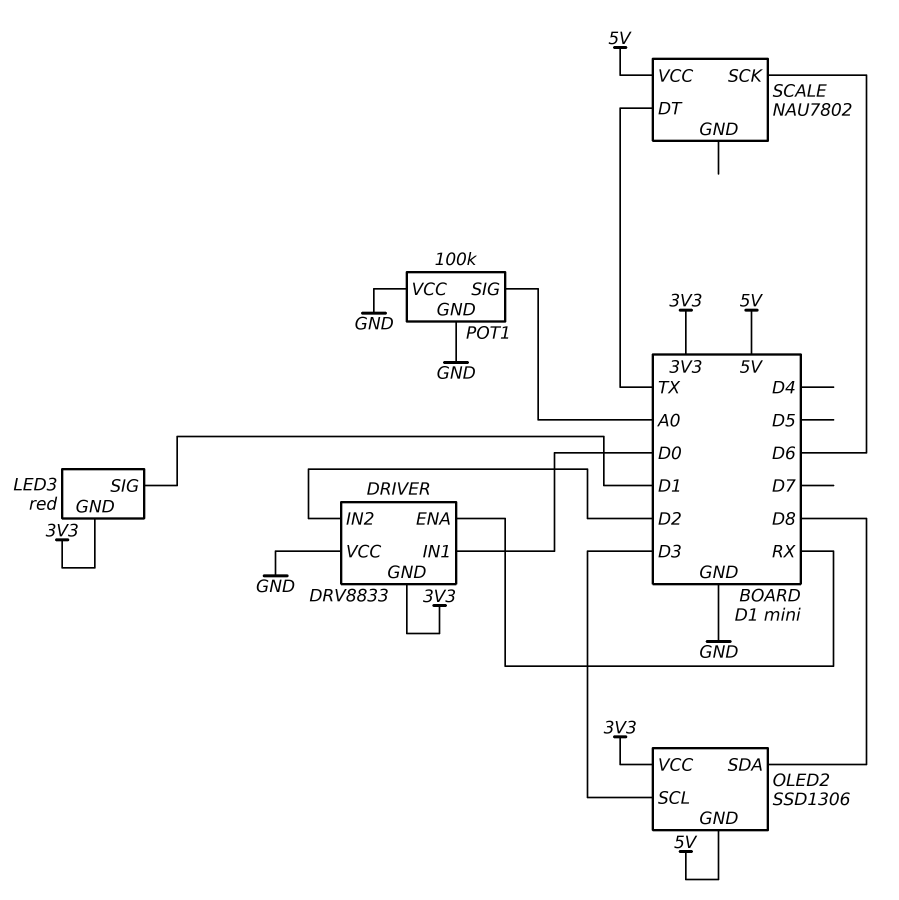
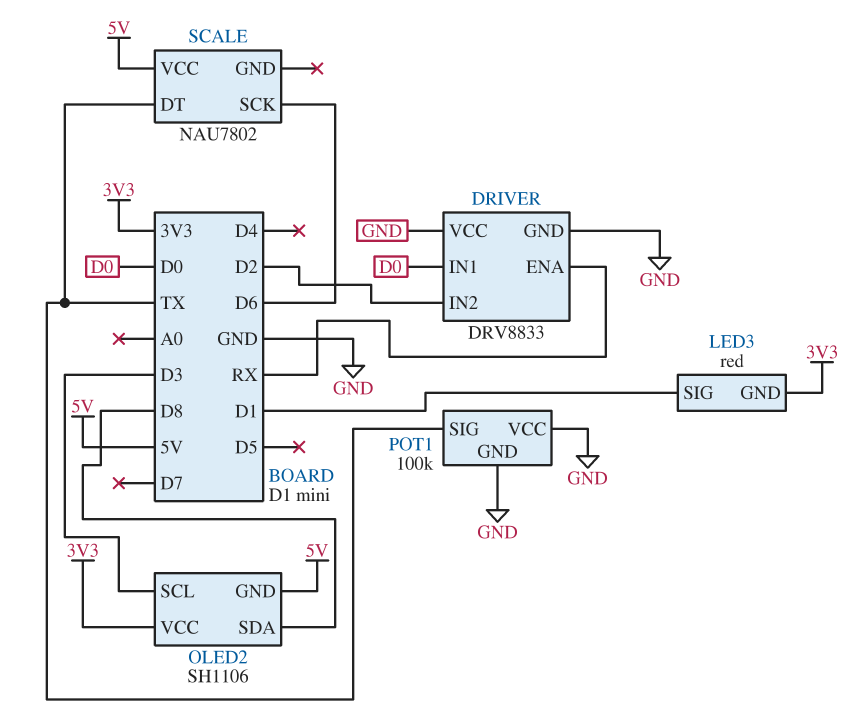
DRIVER pin GND: 3V3 -> GND
OLED2: SSD1306 -> SH1106
POT1 pin SIG: A0 -> TX

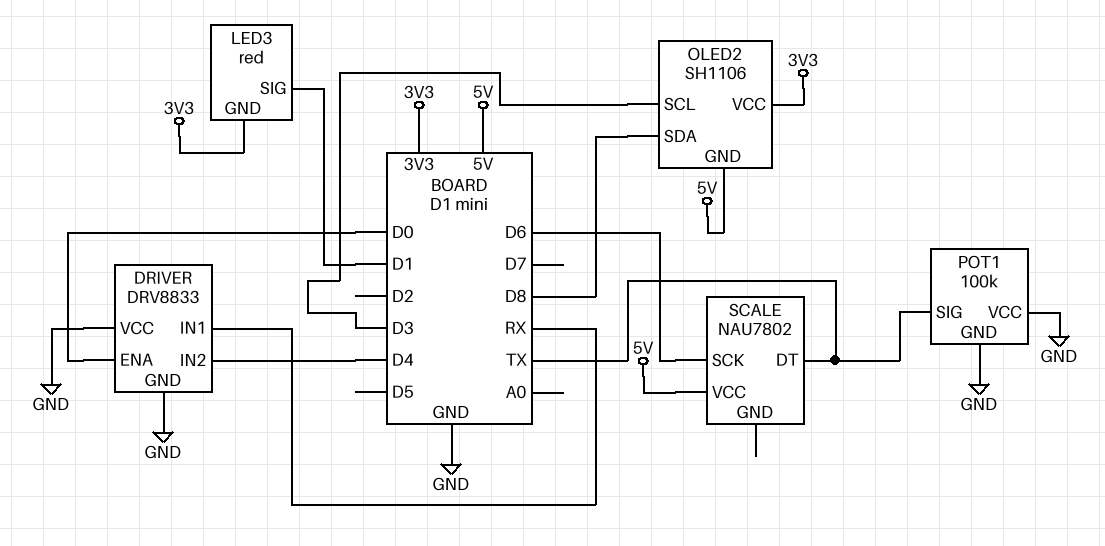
DRIVER pin ENA: RX -> D0
DRIVER pin IN1: D0 -> RX
DRIVER pin IN2: D2 -> D4

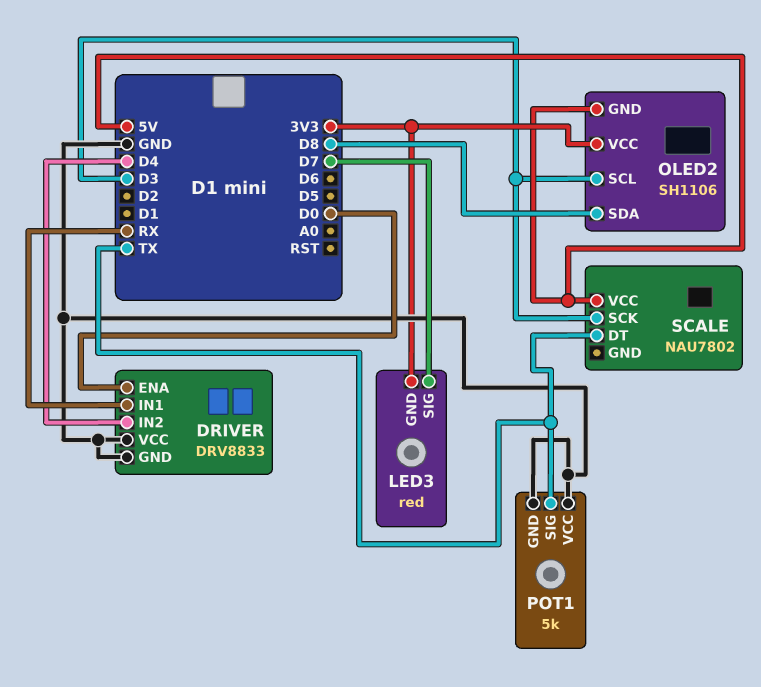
LED3 pin SIG: D1 -> D7
POT1: 100k -> 5k
SCALE pin SCK: D6 -> D3

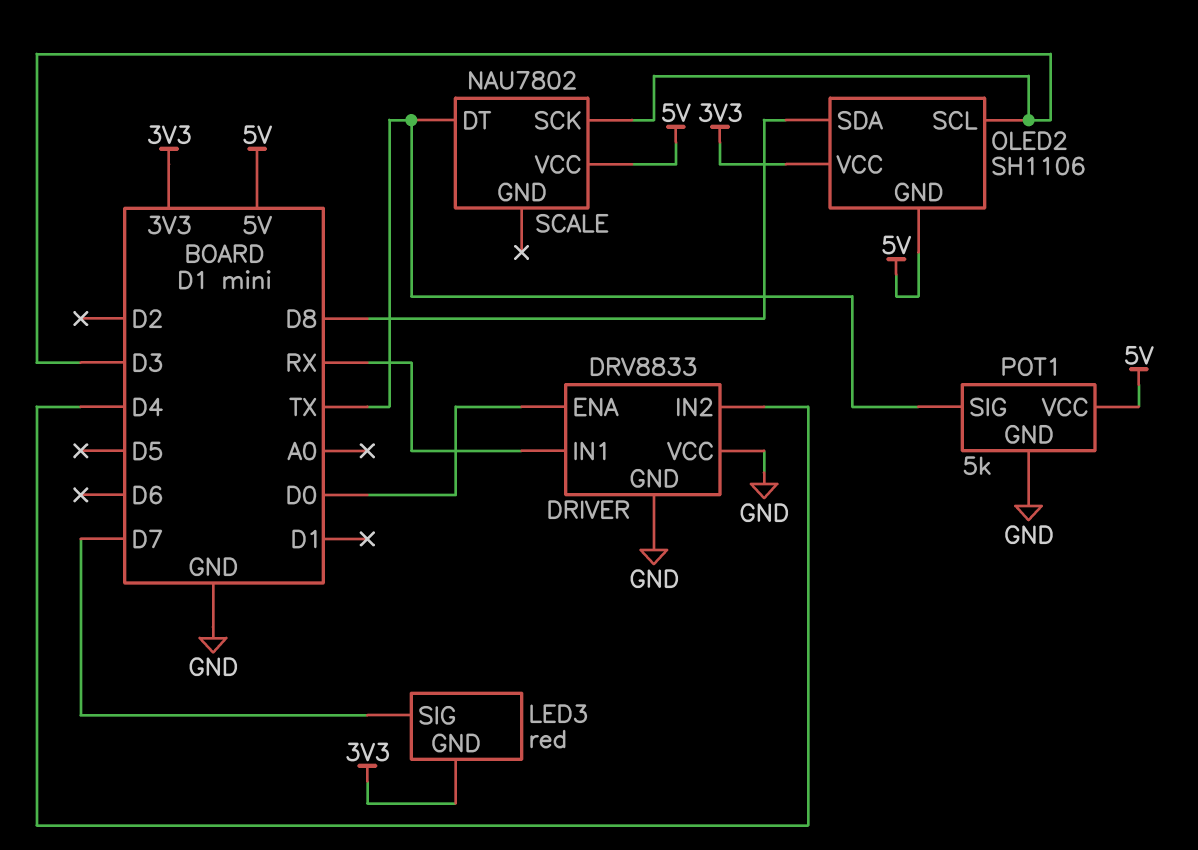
POT1 pin VCC: GND -> 5V

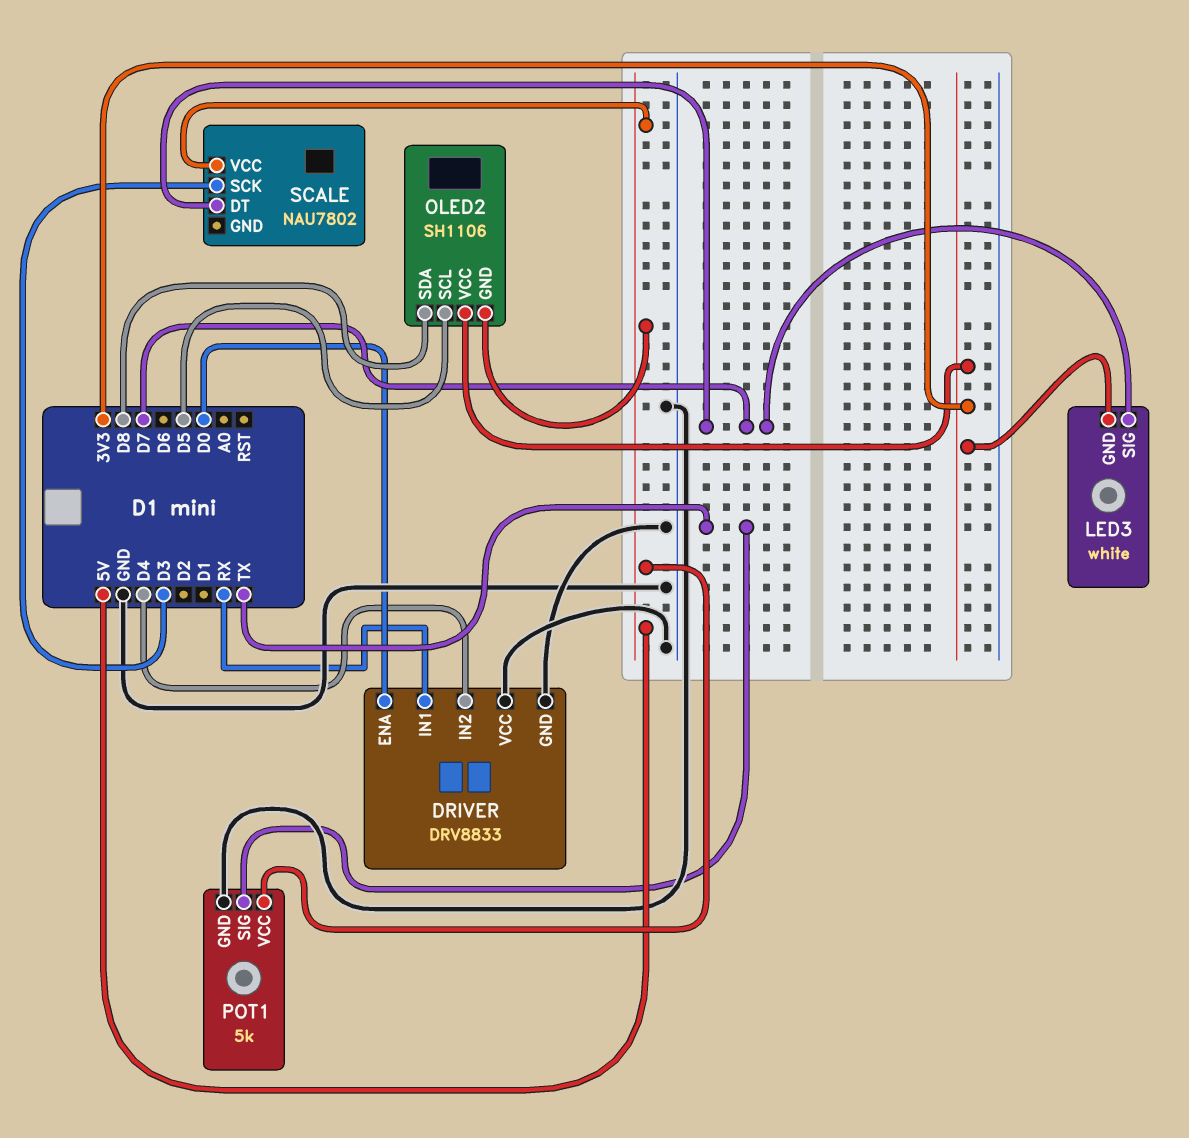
LED3: red -> white
OLED2 pin SCL: D3 -> D5
SCALE pin DT: TX -> D7

